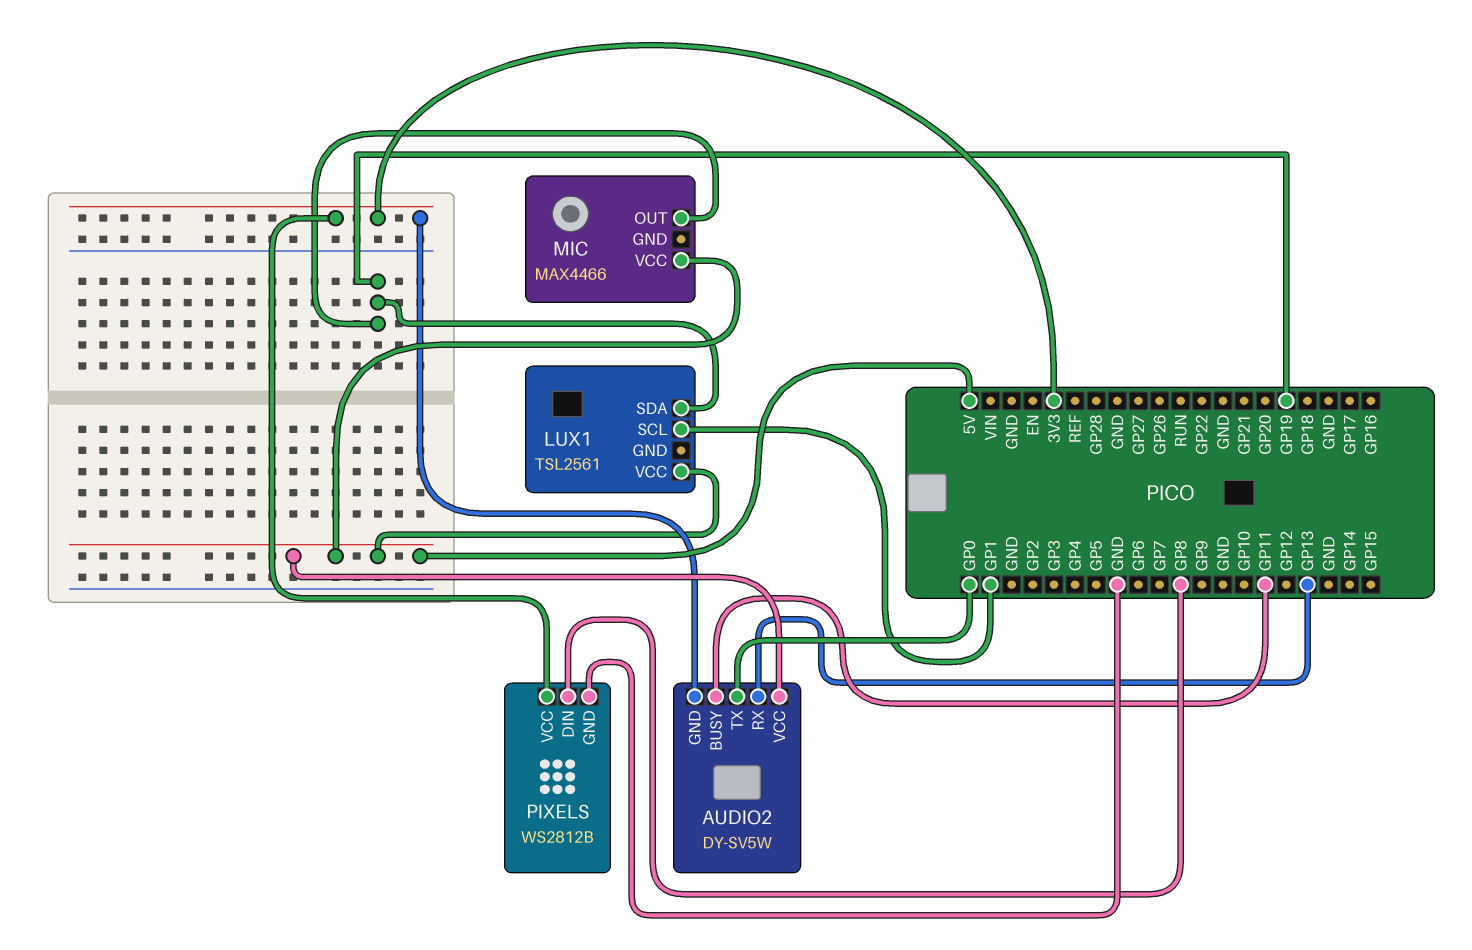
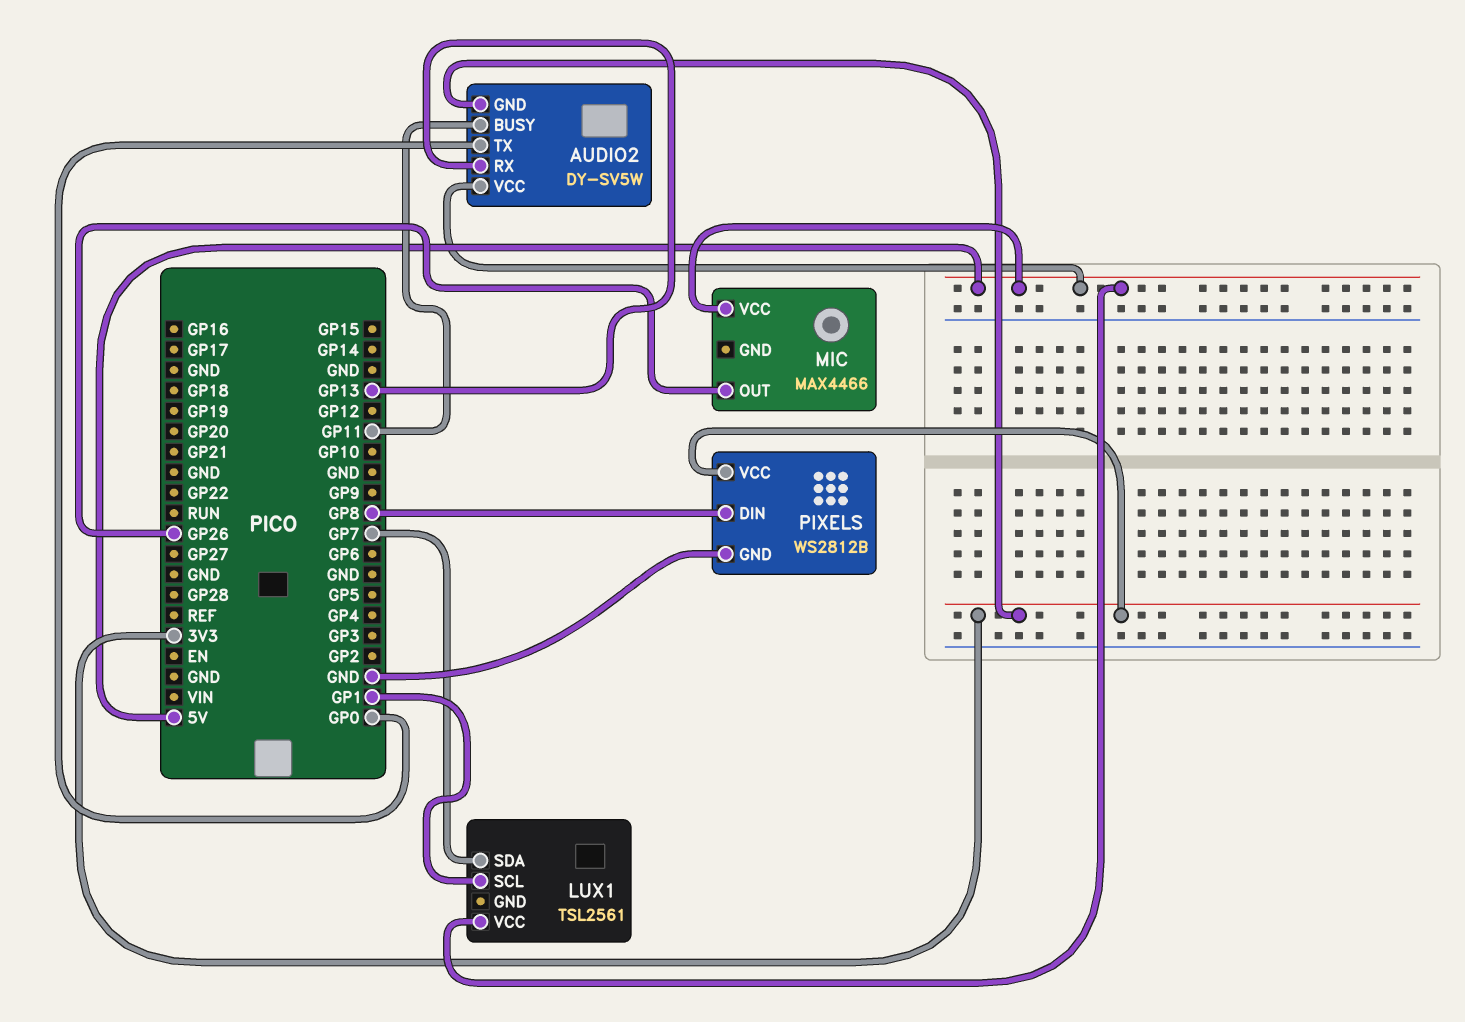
LUX1 pin SDA: GP19 -> GP7
MIC pin OUT: GP19 -> GP26

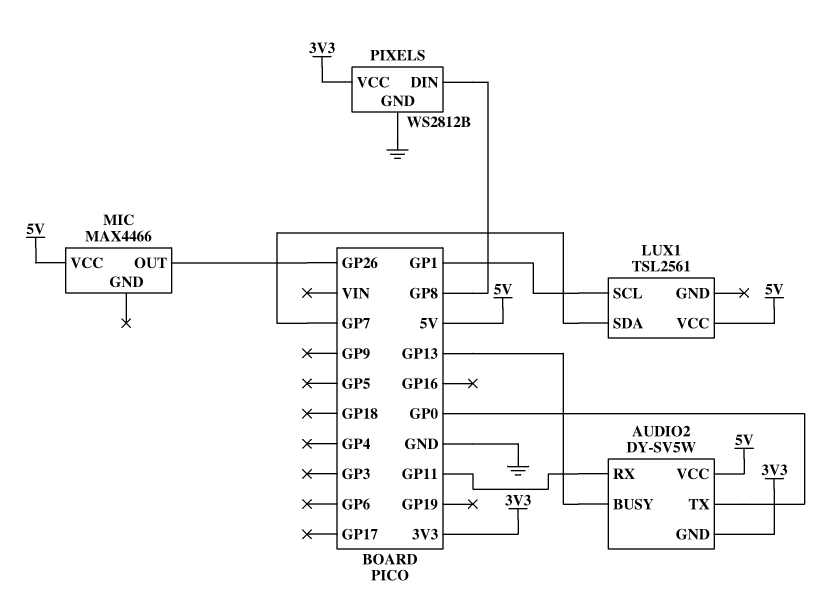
AUDIO2 pin BUSY: GP11 -> GP13
AUDIO2 pin RX: GP13 -> GP11

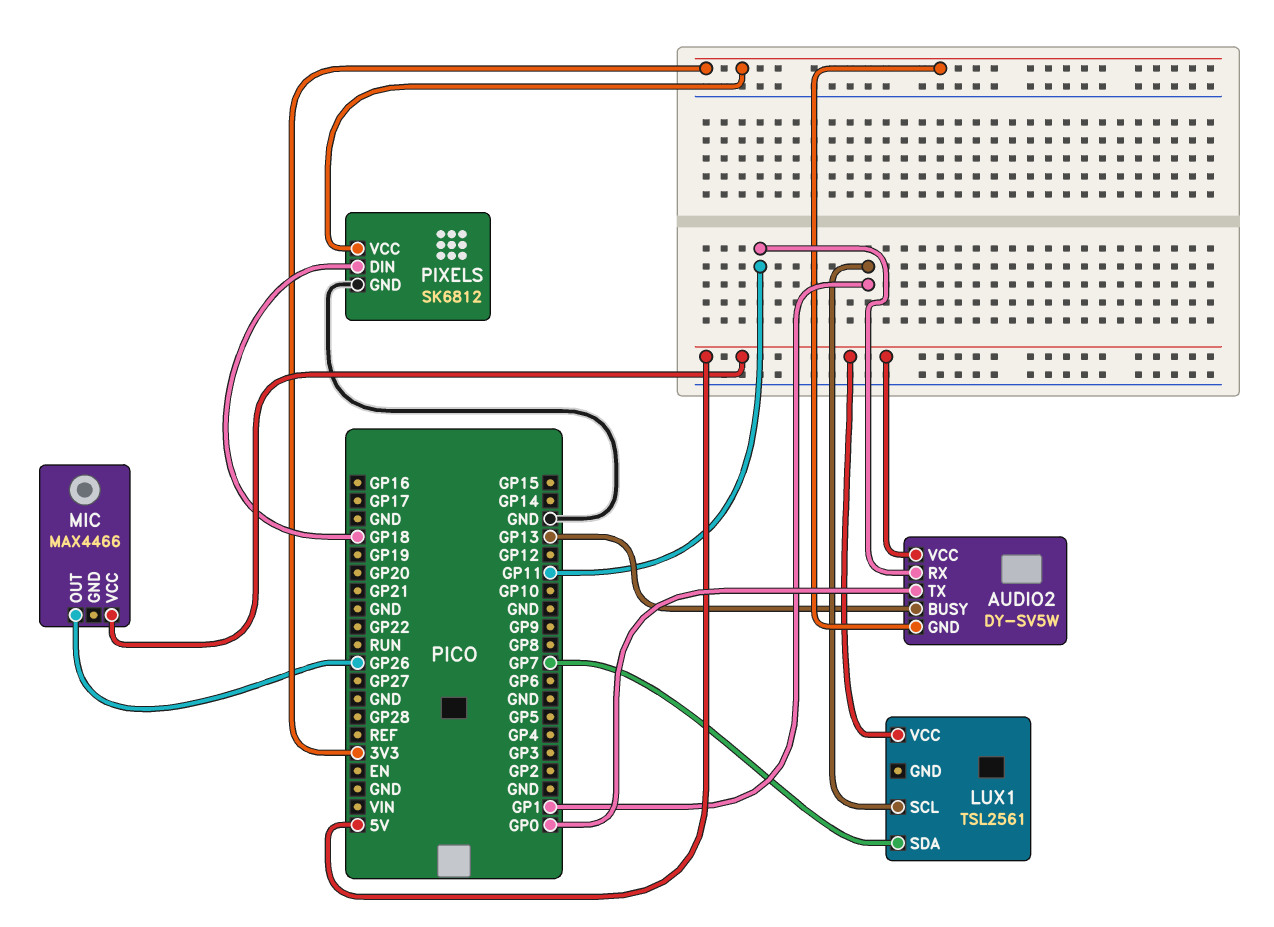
PIXELS: WS2812B -> SK6812
PIXELS pin DIN: GP8 -> GP18

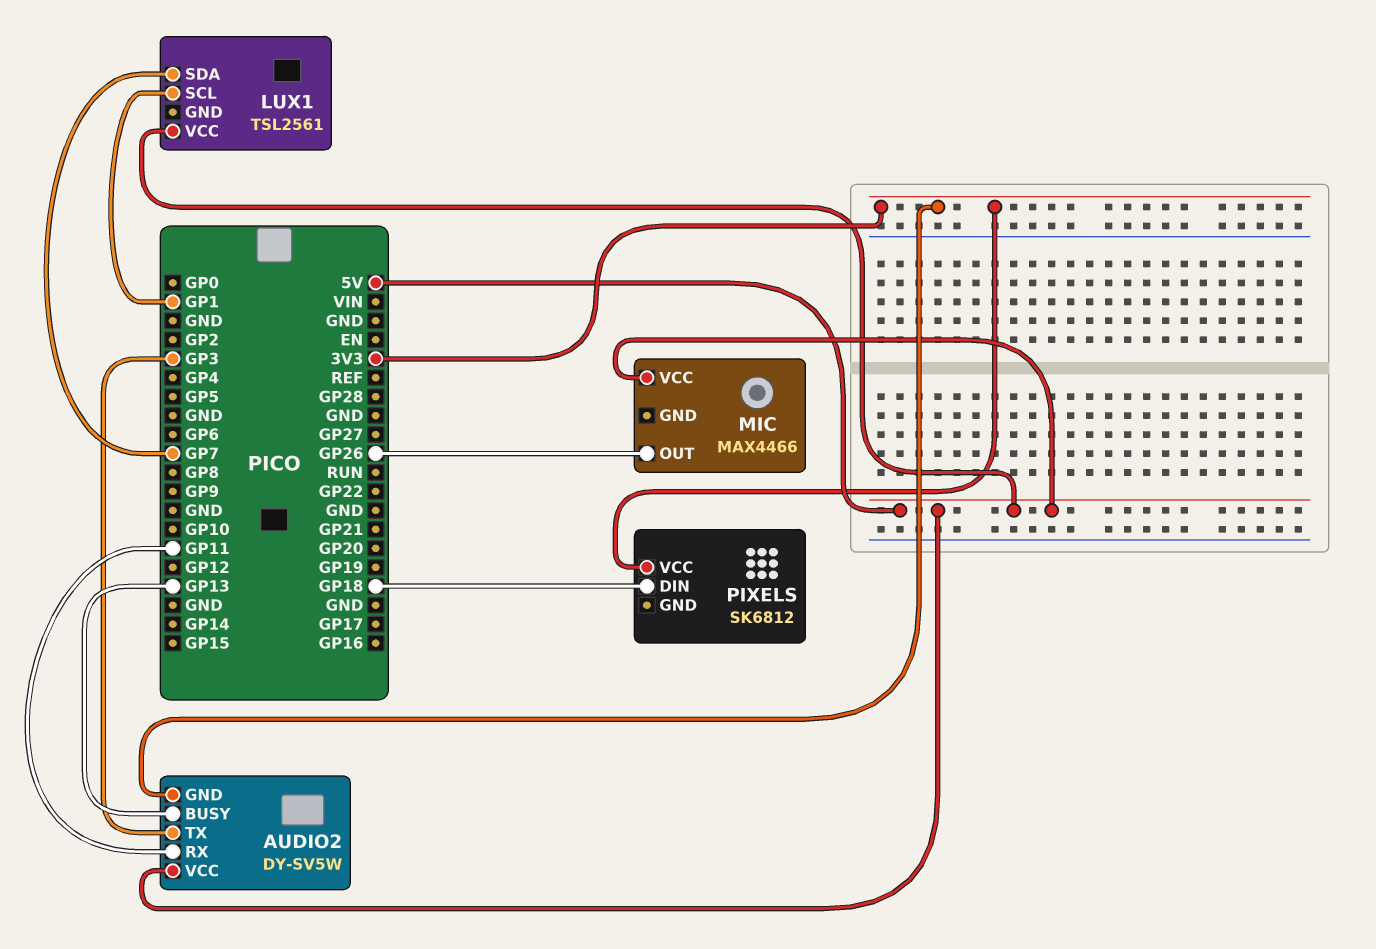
AUDIO2 pin TX: GP0 -> GP3
PIXELS pin GND: GND -> none

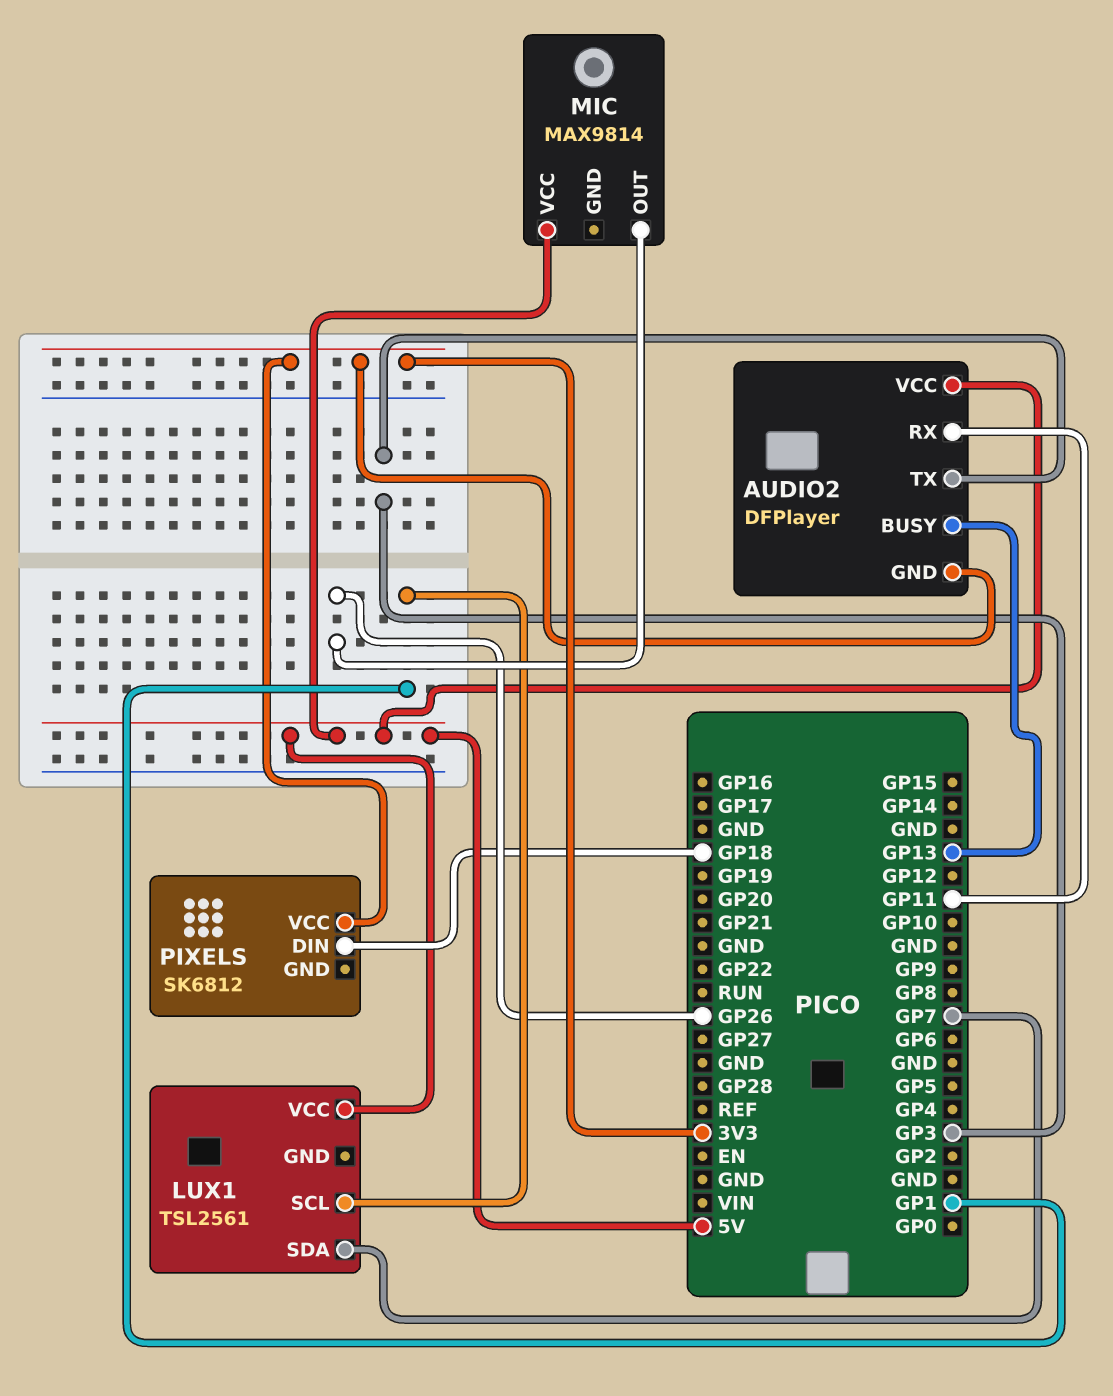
AUDIO2: DY-SV5W -> DFPlayer
MIC: MAX4466 -> MAX9814

